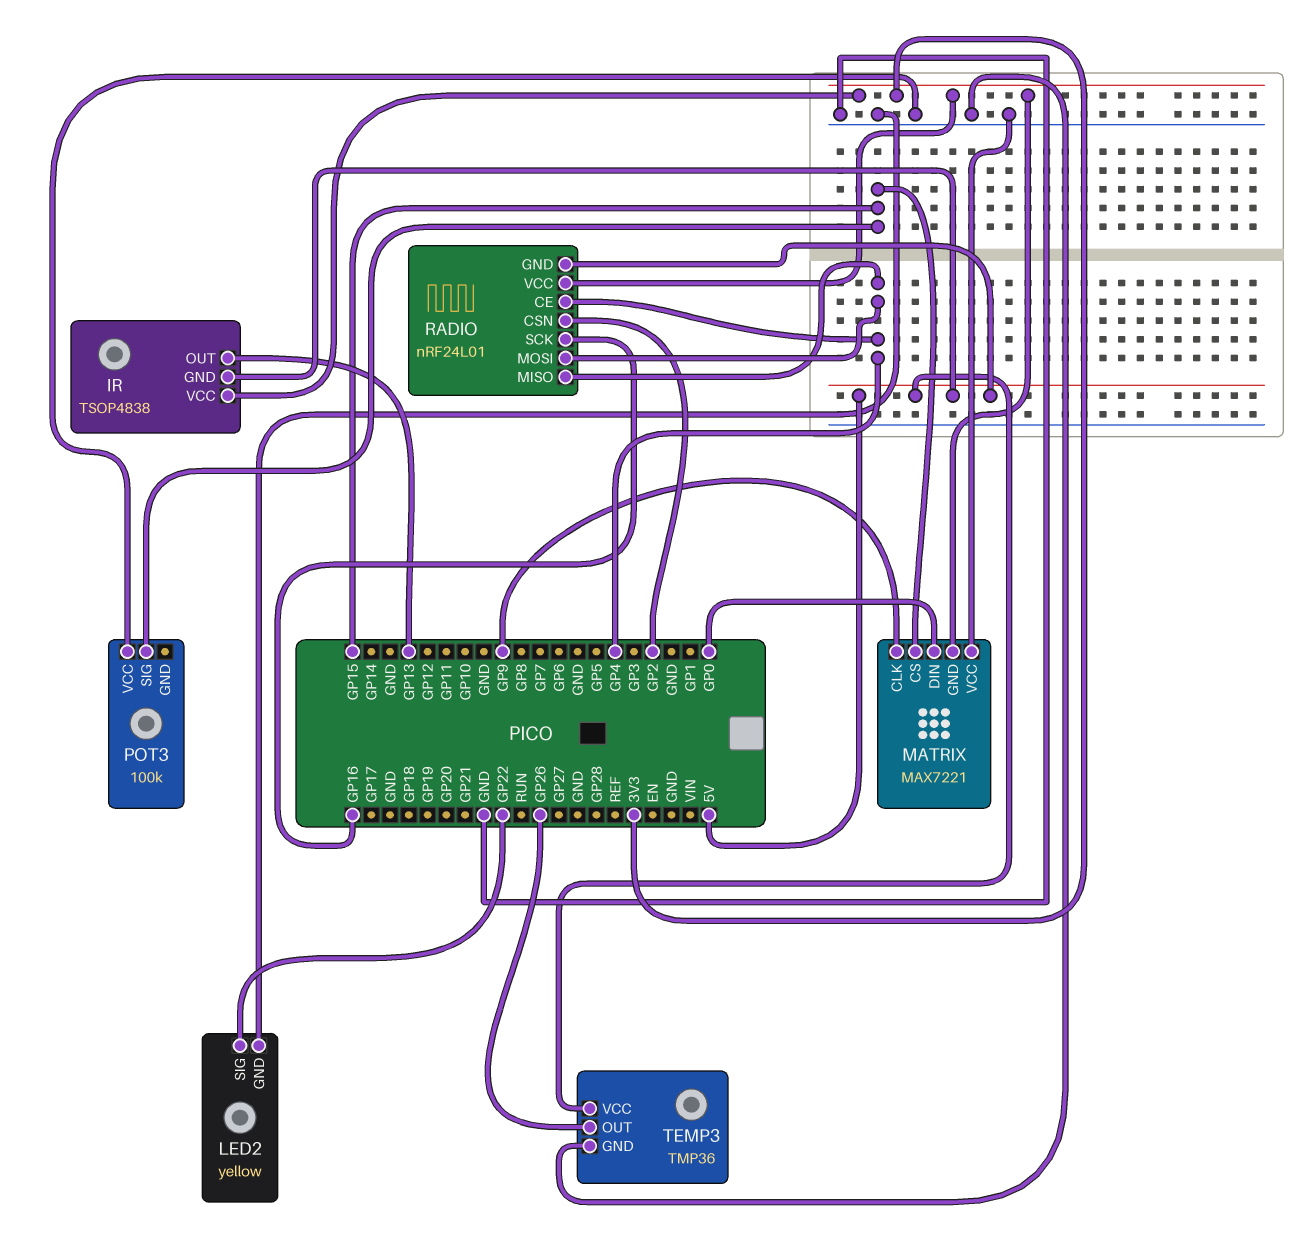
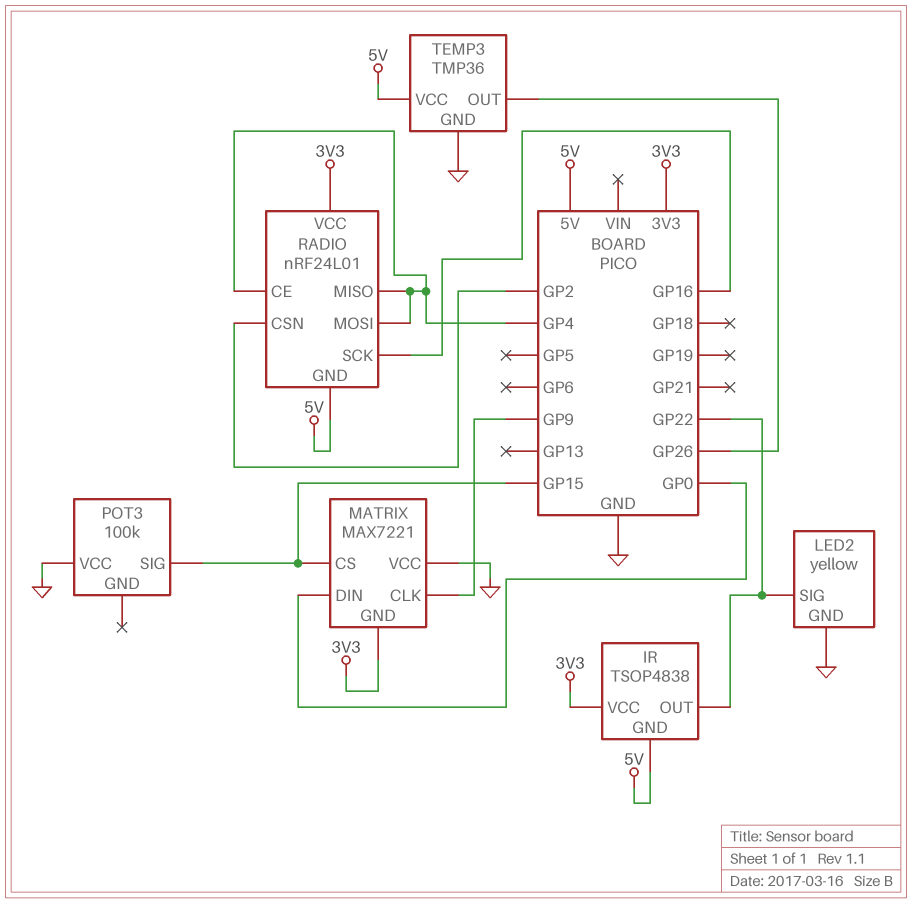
IR pin OUT: GP13 -> GP22

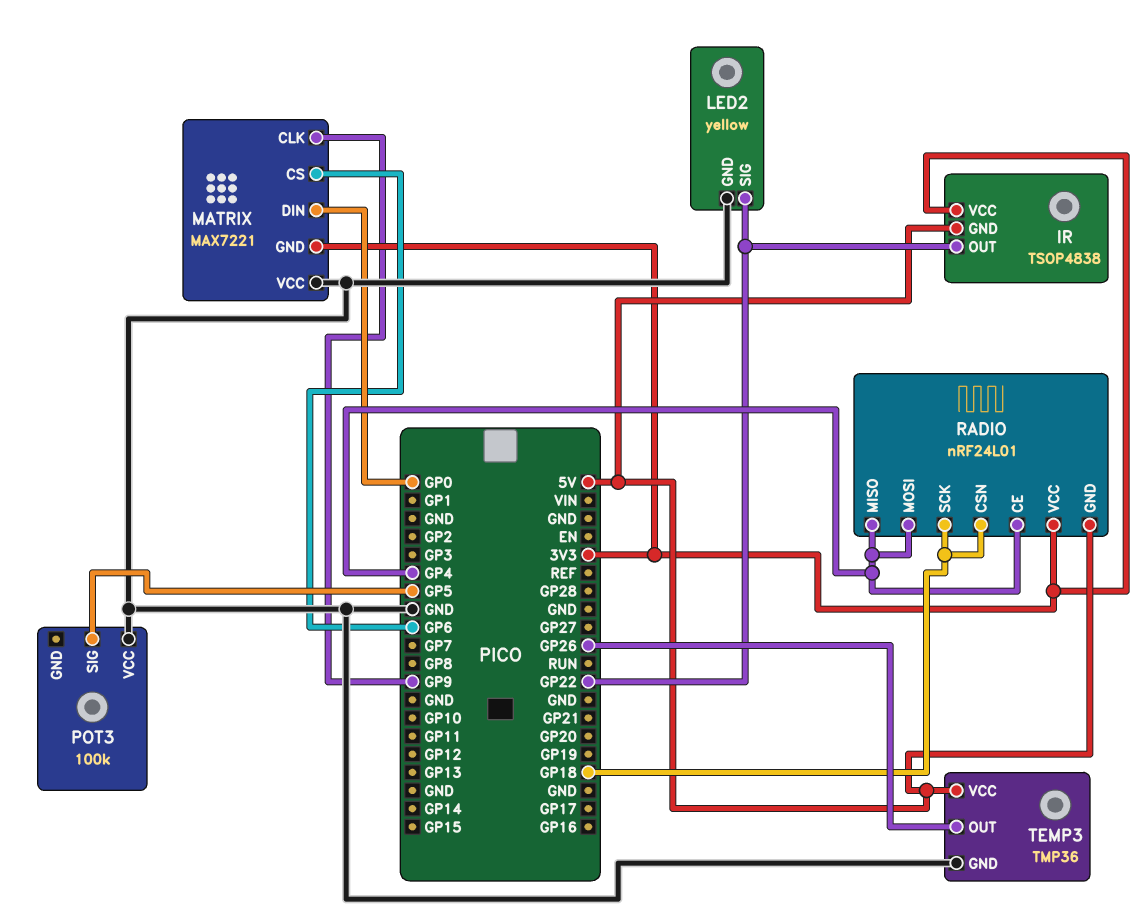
MATRIX pin CS: GP15 -> GP6
POT3 pin SIG: GP15 -> GP5
RADIO pin CSN: GP2 -> GP18
RADIO pin SCK: GP16 -> GP18

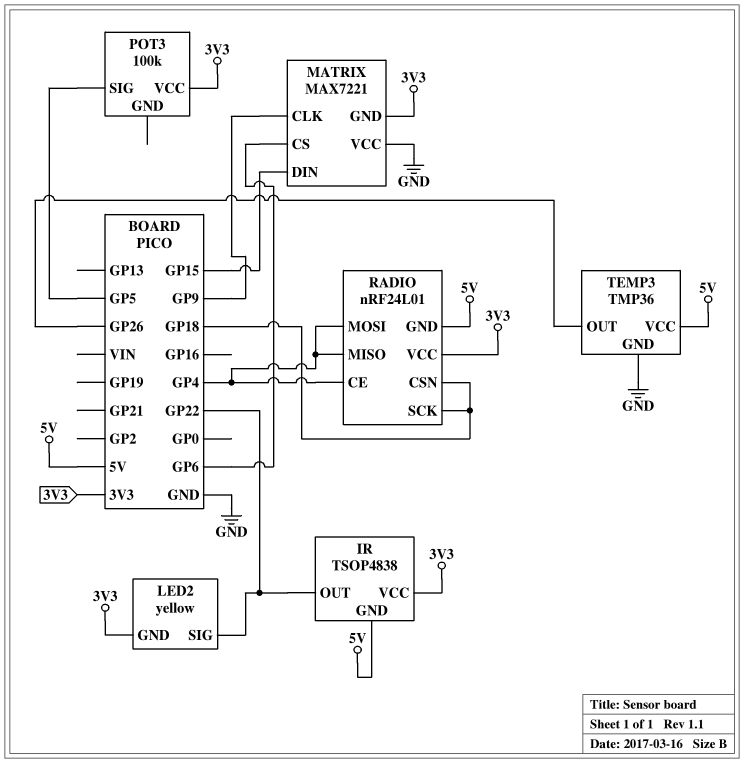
LED2 pin GND: GND -> 3V3
MATRIX pin DIN: GP0 -> GP15
POT3 pin VCC: GND -> 3V3

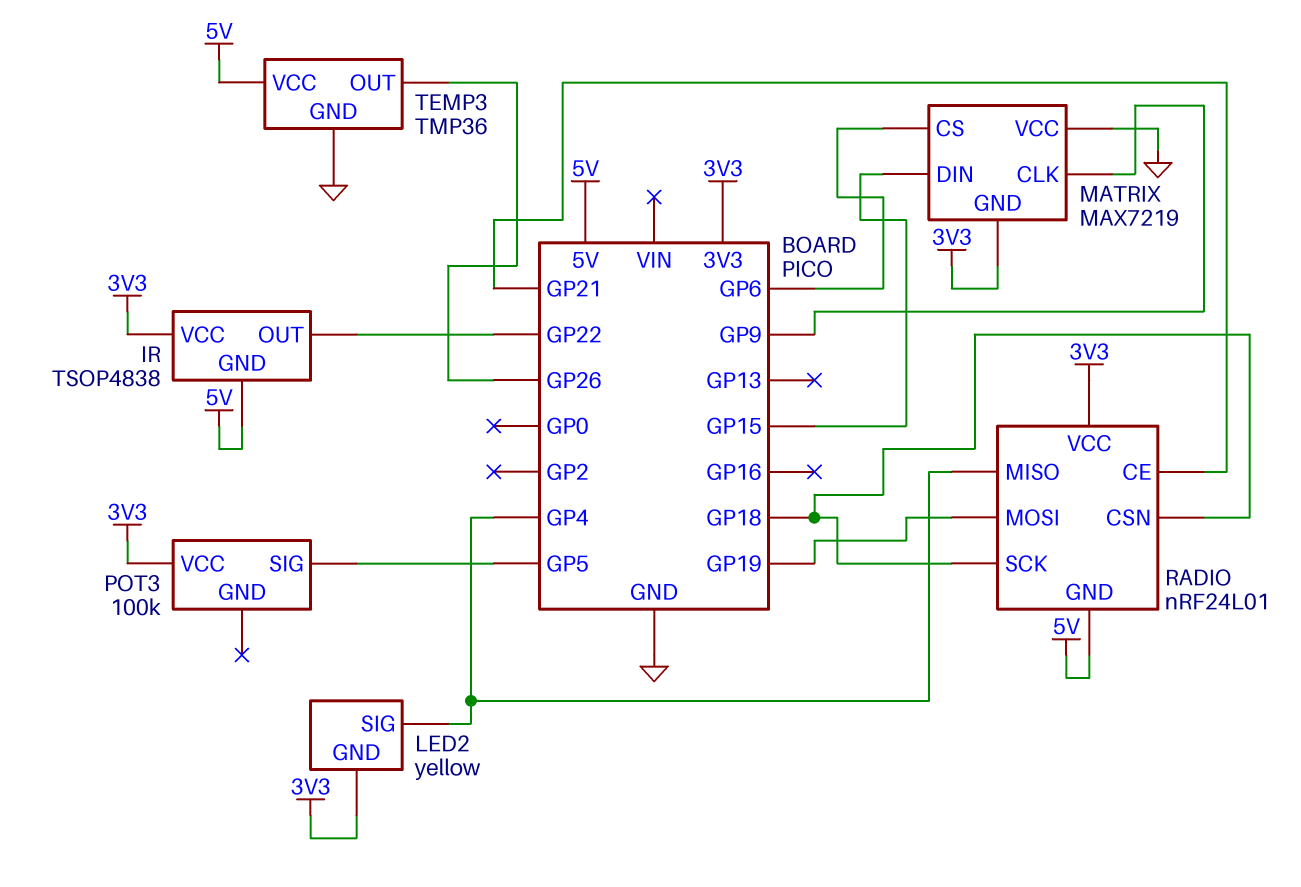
LED2 pin SIG: GP22 -> GP4
MATRIX: MAX7221 -> MAX7219
RADIO pin CE: GP4 -> GP21
RADIO pin MOSI: GP4 -> GP19

